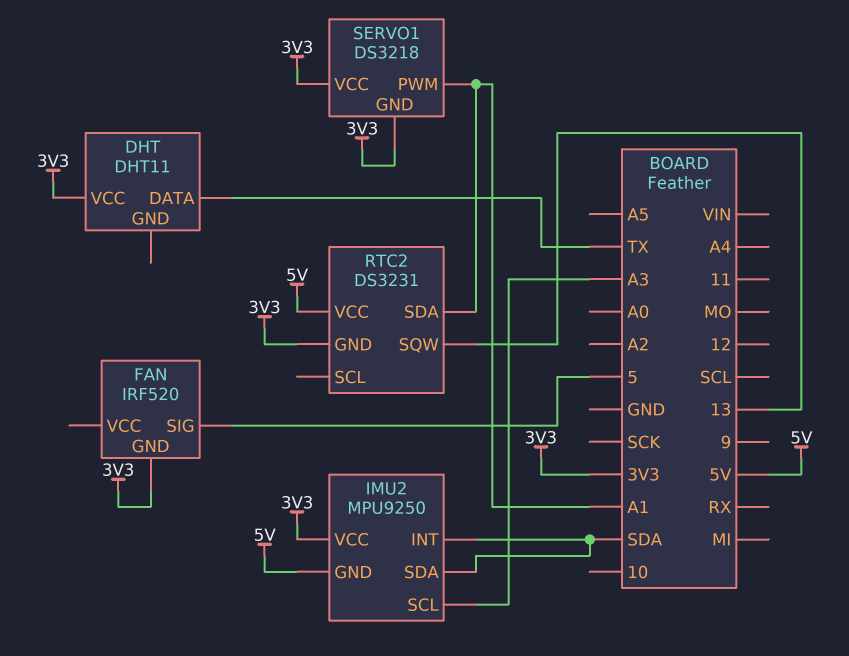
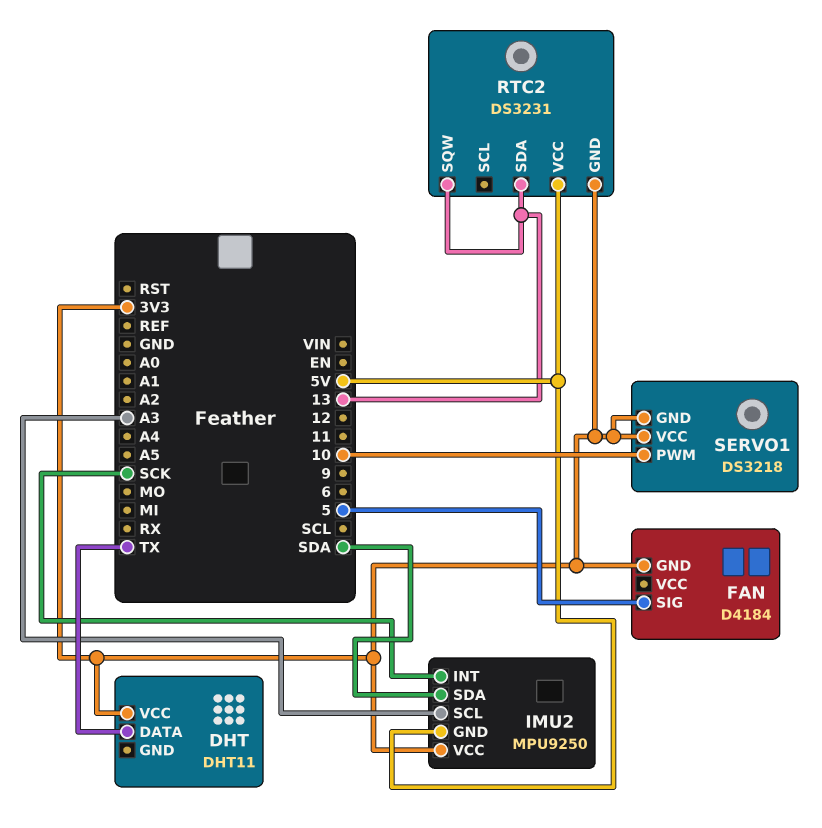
FAN: IRF520 -> D4184
IMU2 pin INT: SDA -> SCK
RTC2 pin SDA: A1 -> 13
SERVO1 pin PWM: A1 -> 10

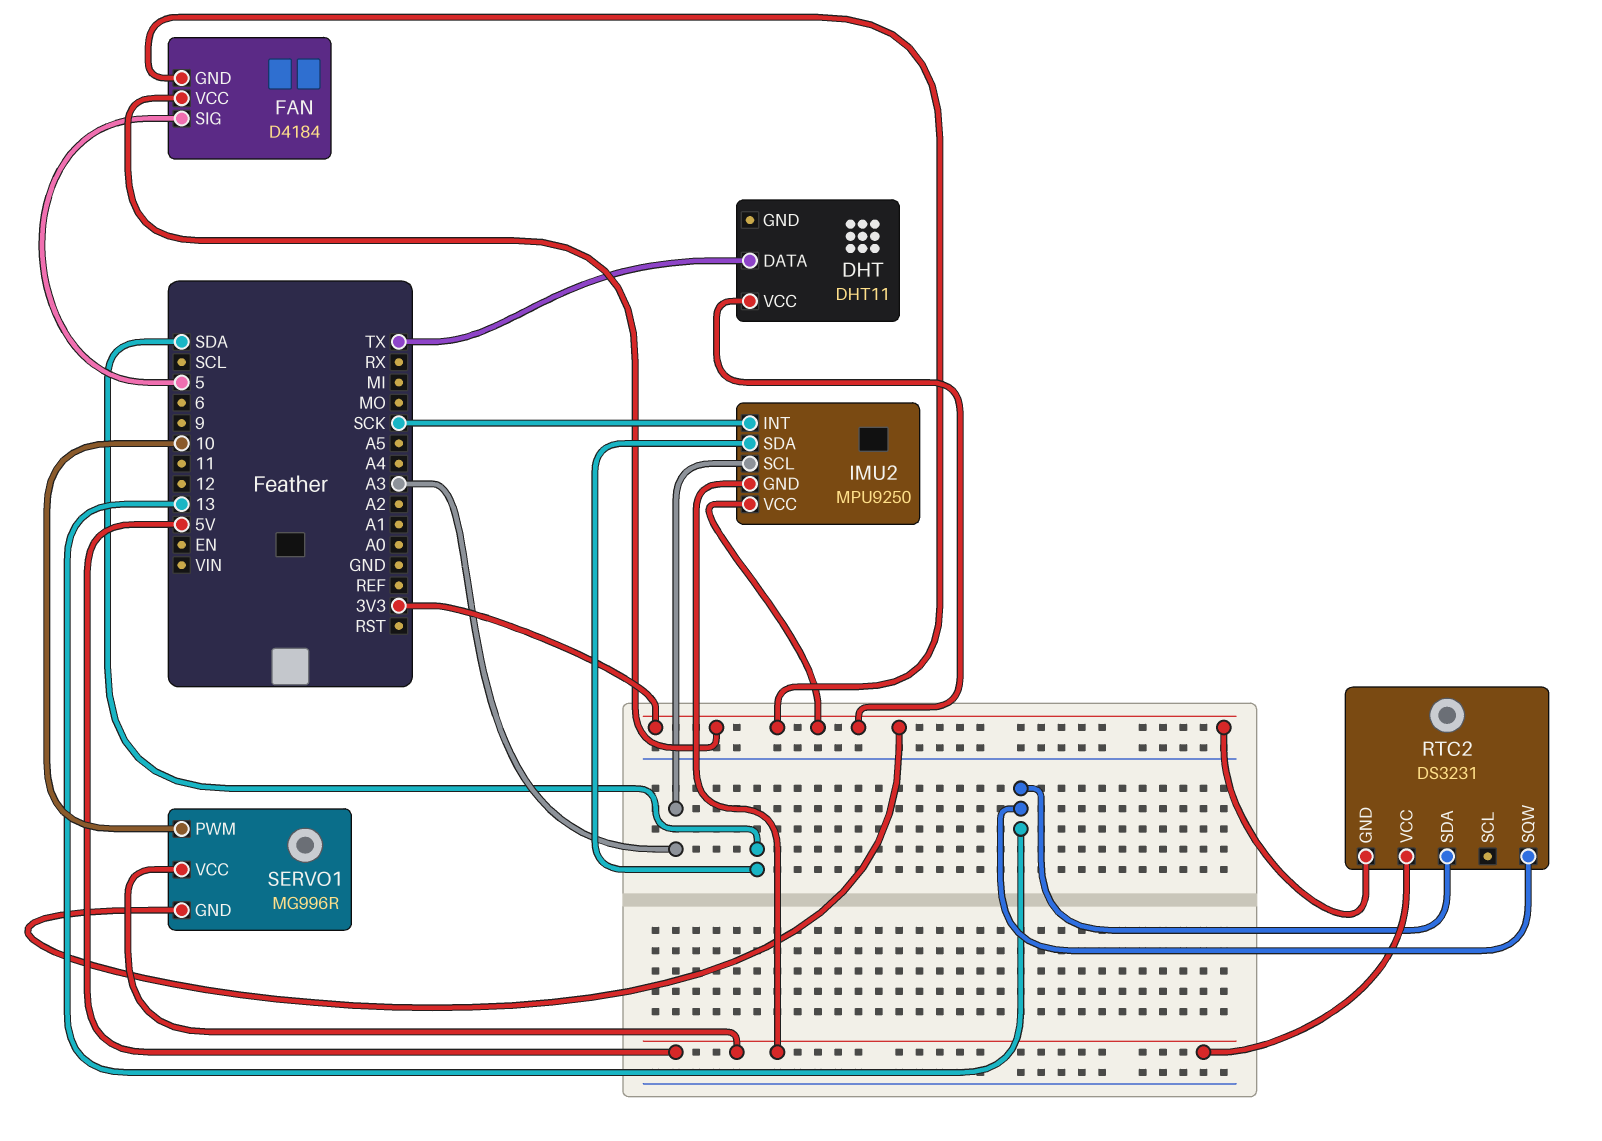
FAN pin VCC: none -> 3V3
SERVO1: DS3218 -> MG996R
SERVO1 pin VCC: 3V3 -> 5V

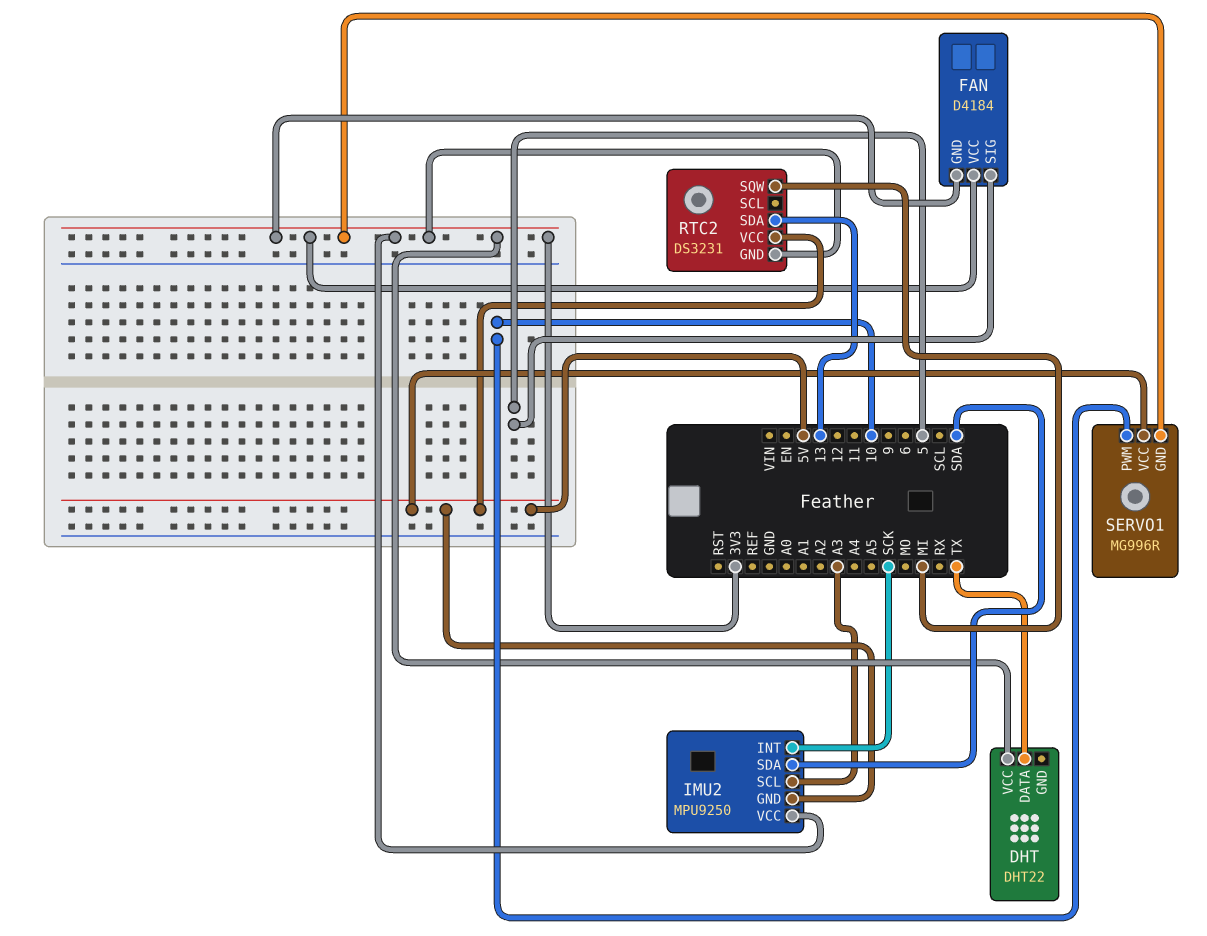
DHT: DHT11 -> DHT22
RTC2 pin SQW: 13 -> MI

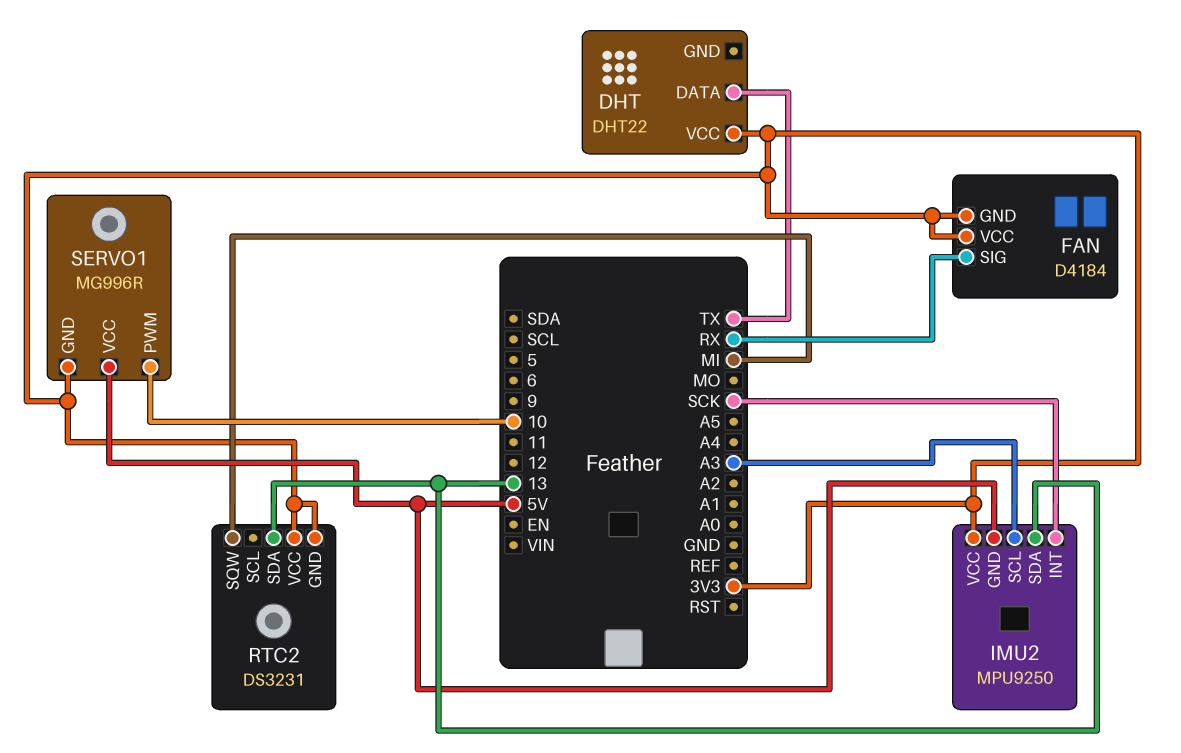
FAN pin SIG: 5 -> RX
IMU2 pin SDA: SDA -> 13
RTC2 pin VCC: 5V -> 3V3

